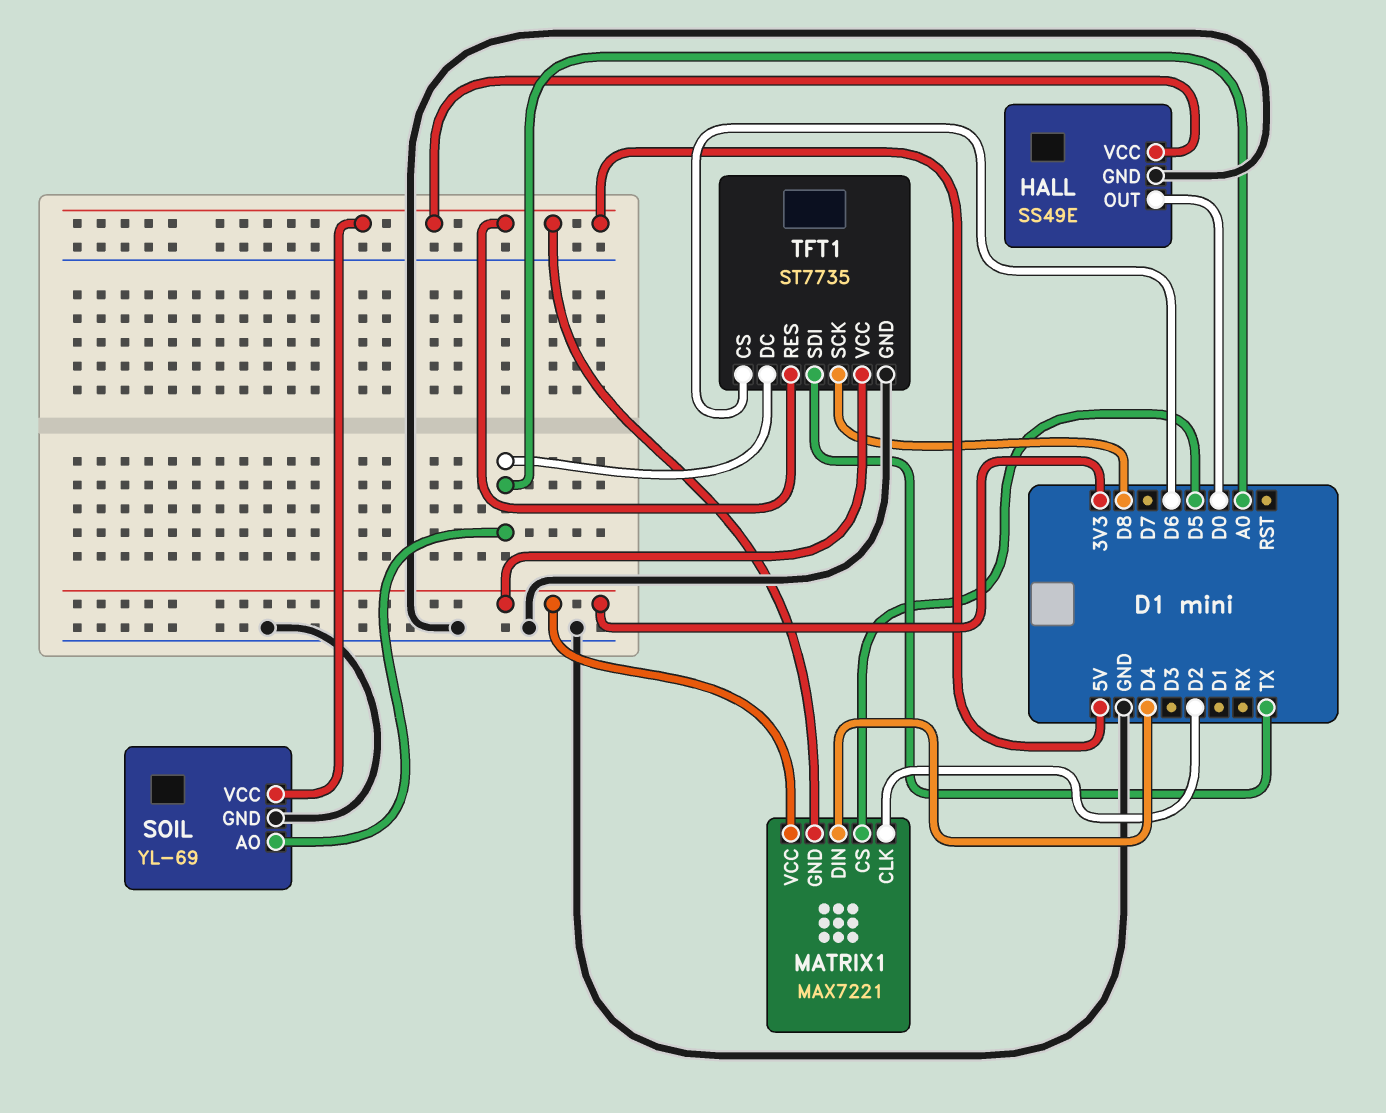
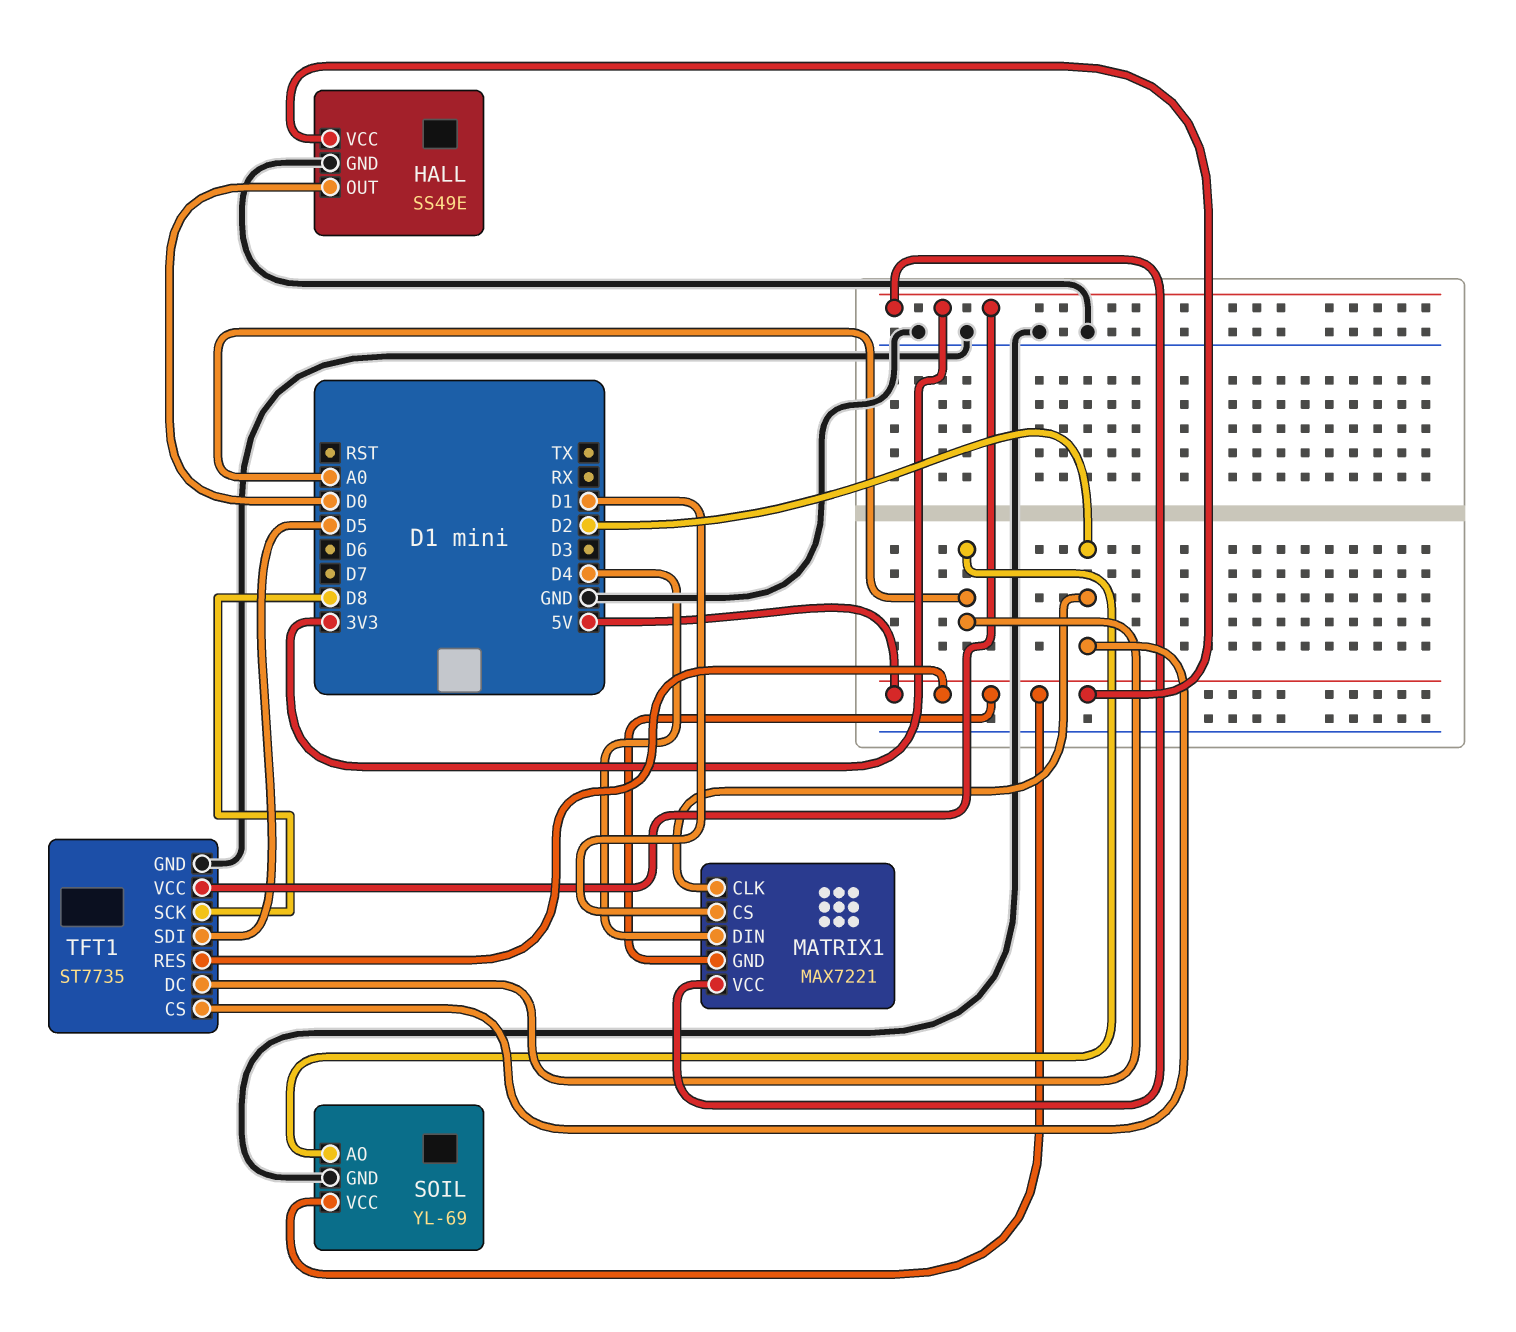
MATRIX1 pin CS: D5 -> D1
TFT1 pin CS: D6 -> D2
TFT1 pin SDI: TX -> D5

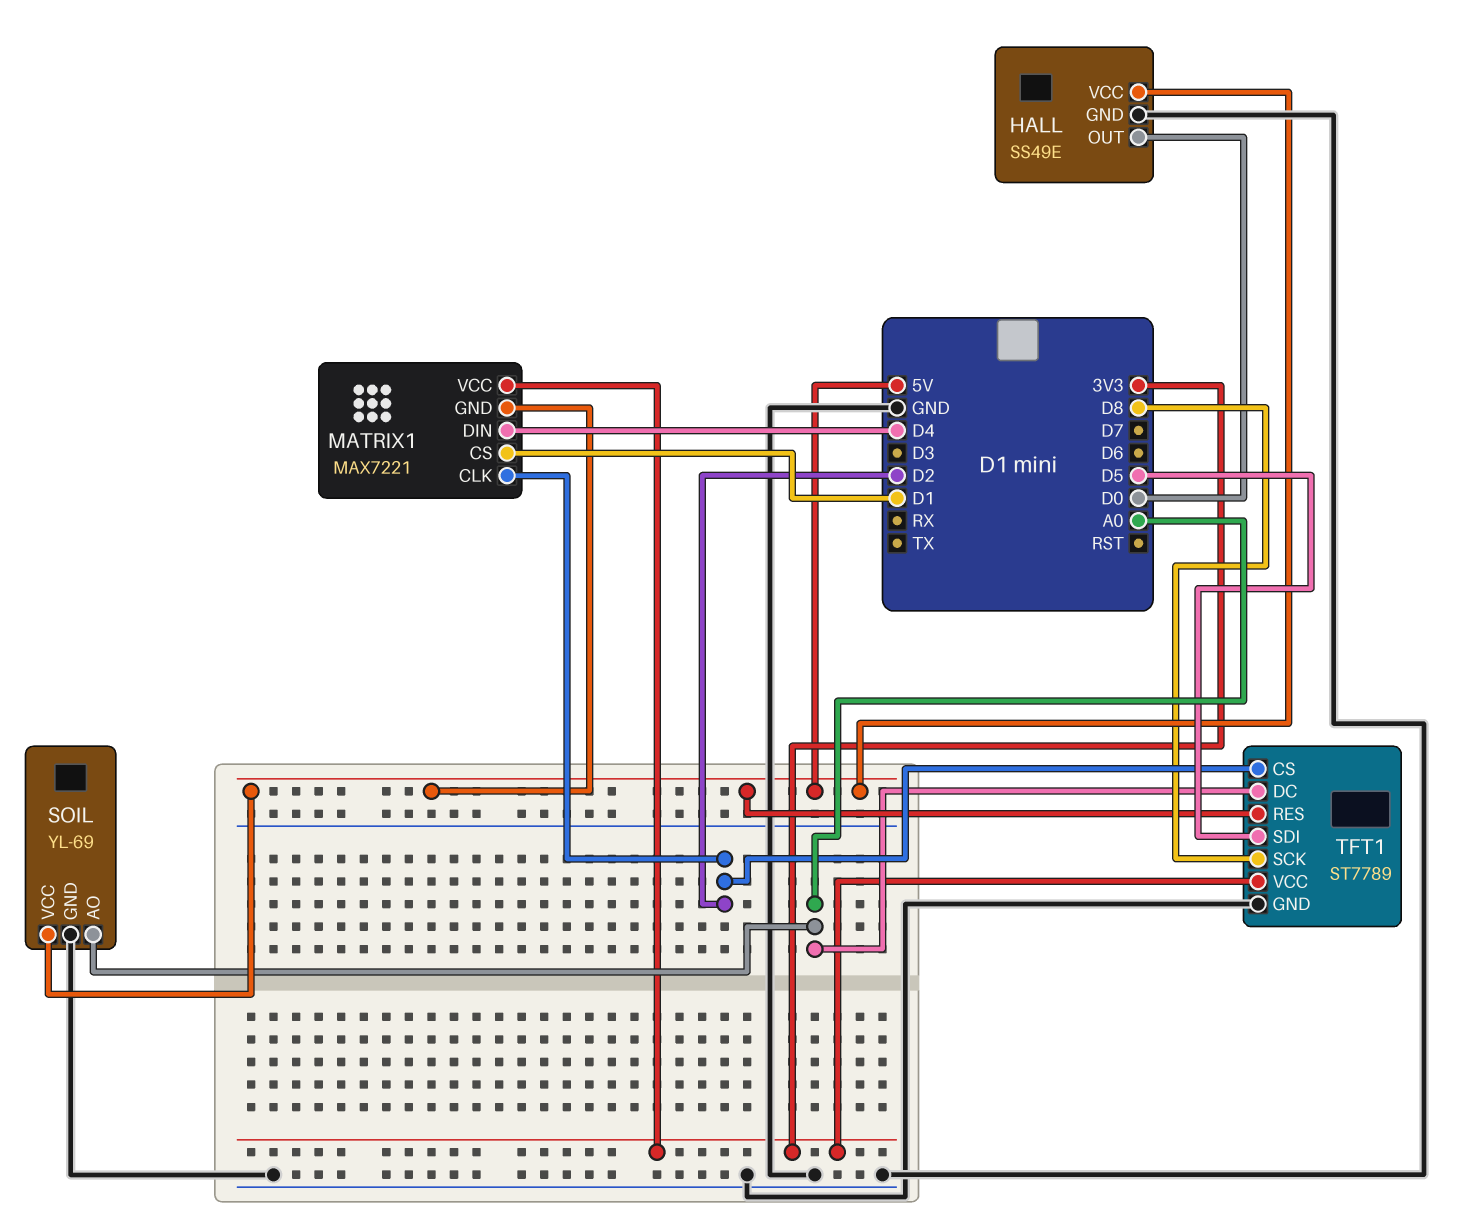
TFT1: ST7735 -> ST7789

